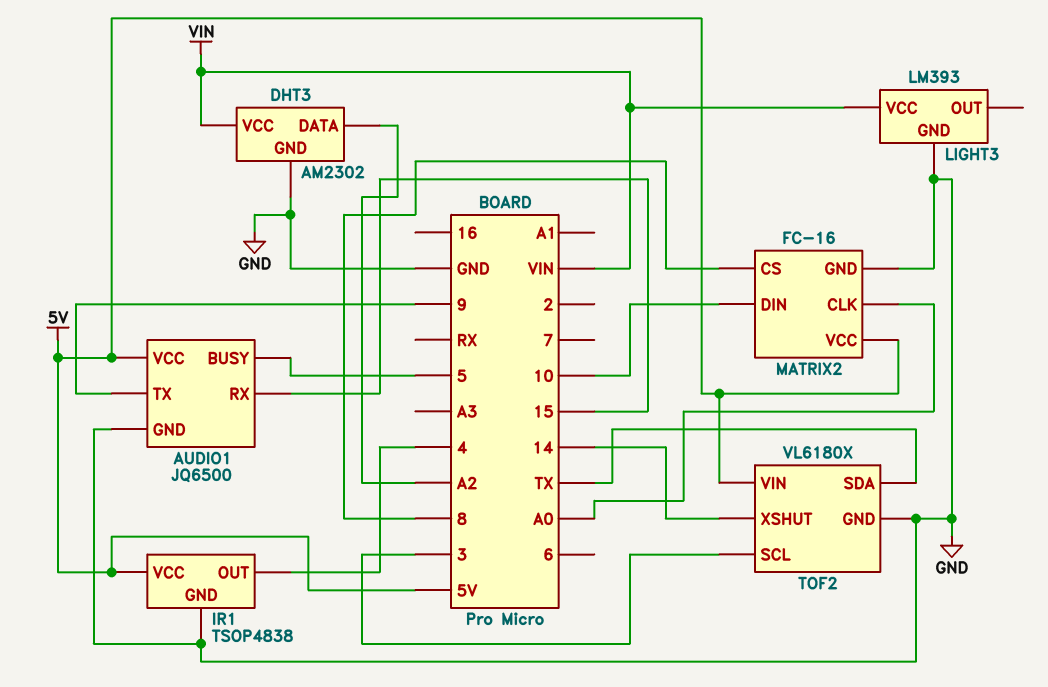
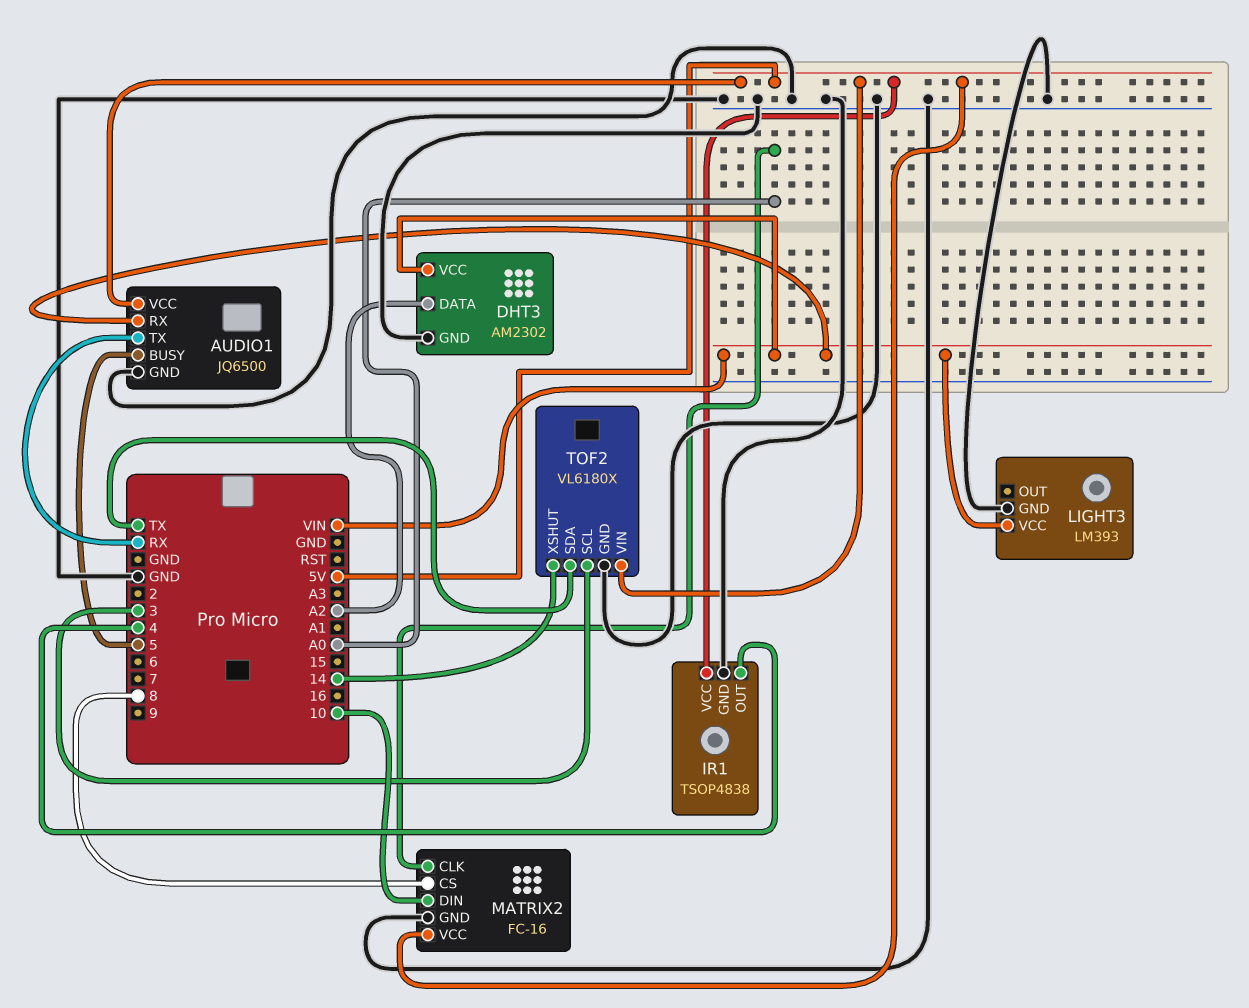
AUDIO1 pin RX: 15 -> VIN
AUDIO1 pin TX: 9 -> RX

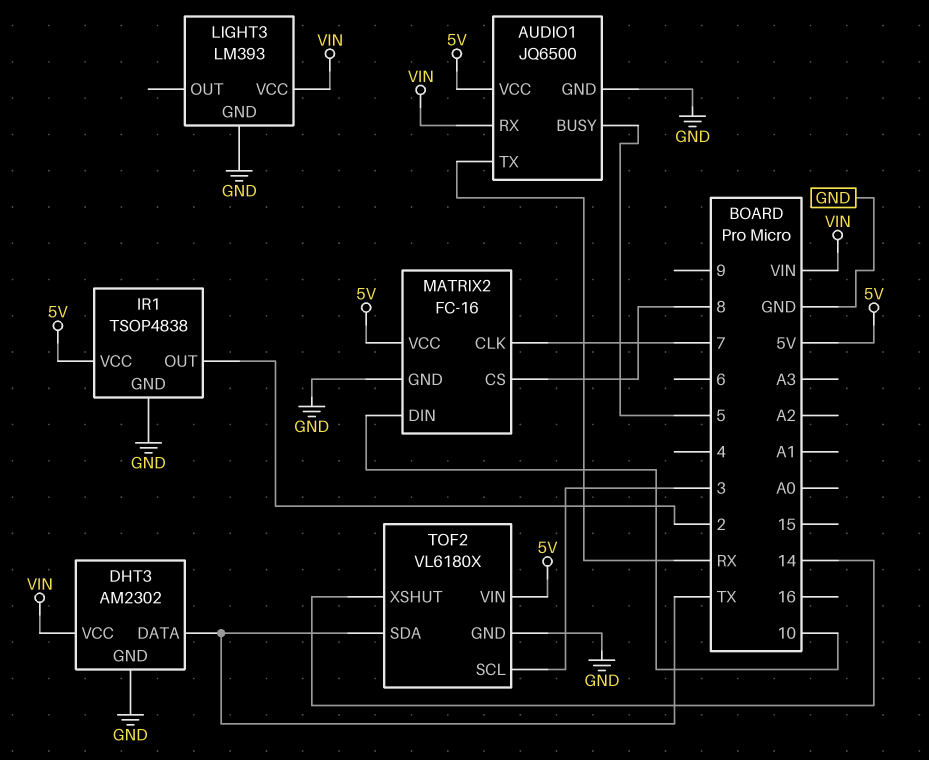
DHT3 pin DATA: A2 -> TX
IR1 pin OUT: 4 -> 2
MATRIX2 pin CLK: A0 -> 7

